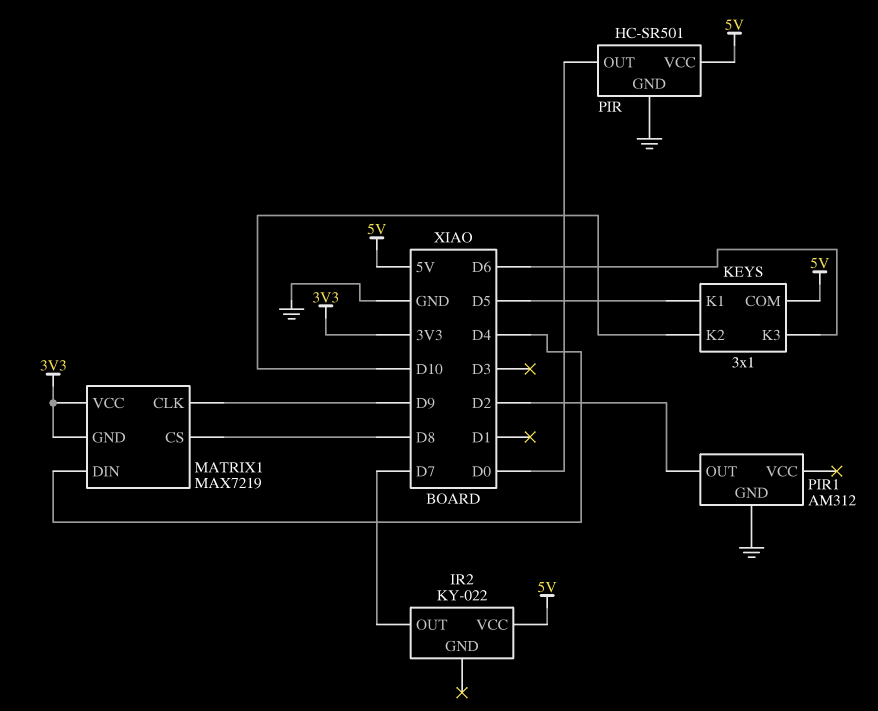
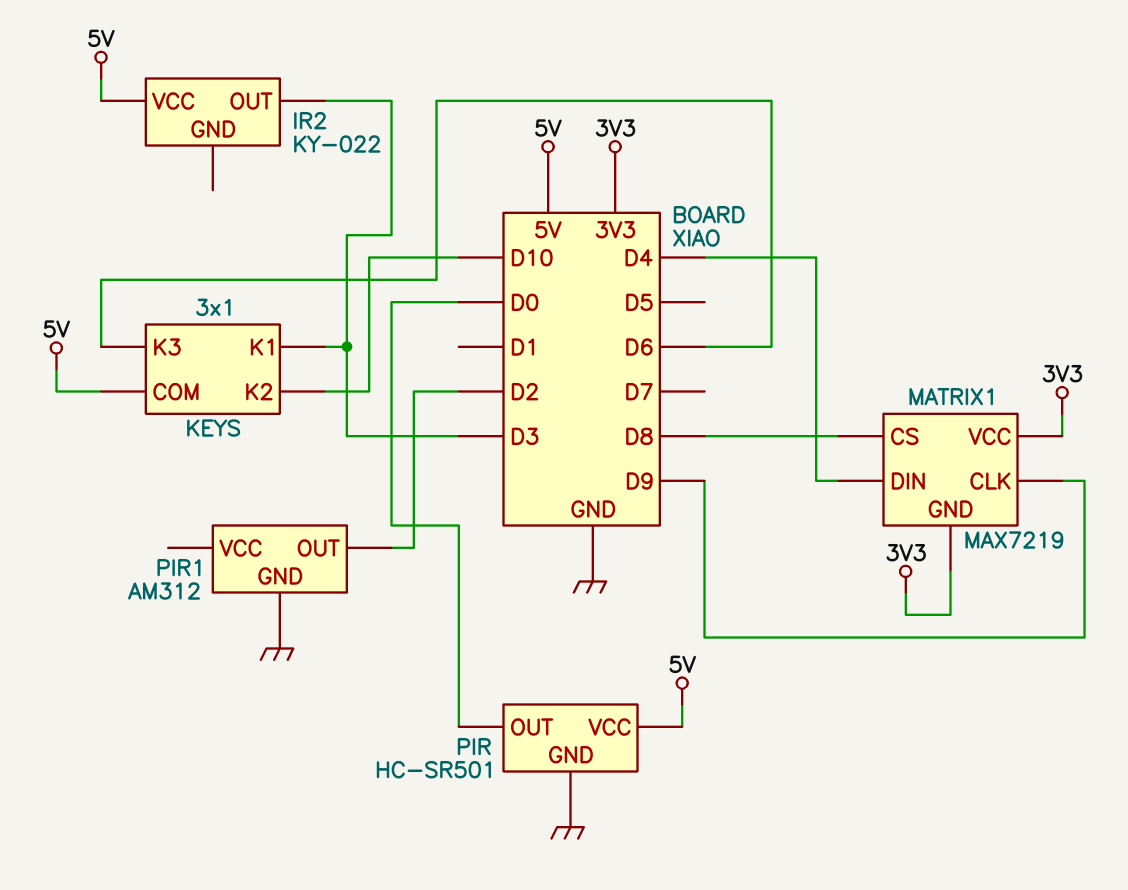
IR2 pin OUT: D7 -> D3
KEYS pin K1: D5 -> D3

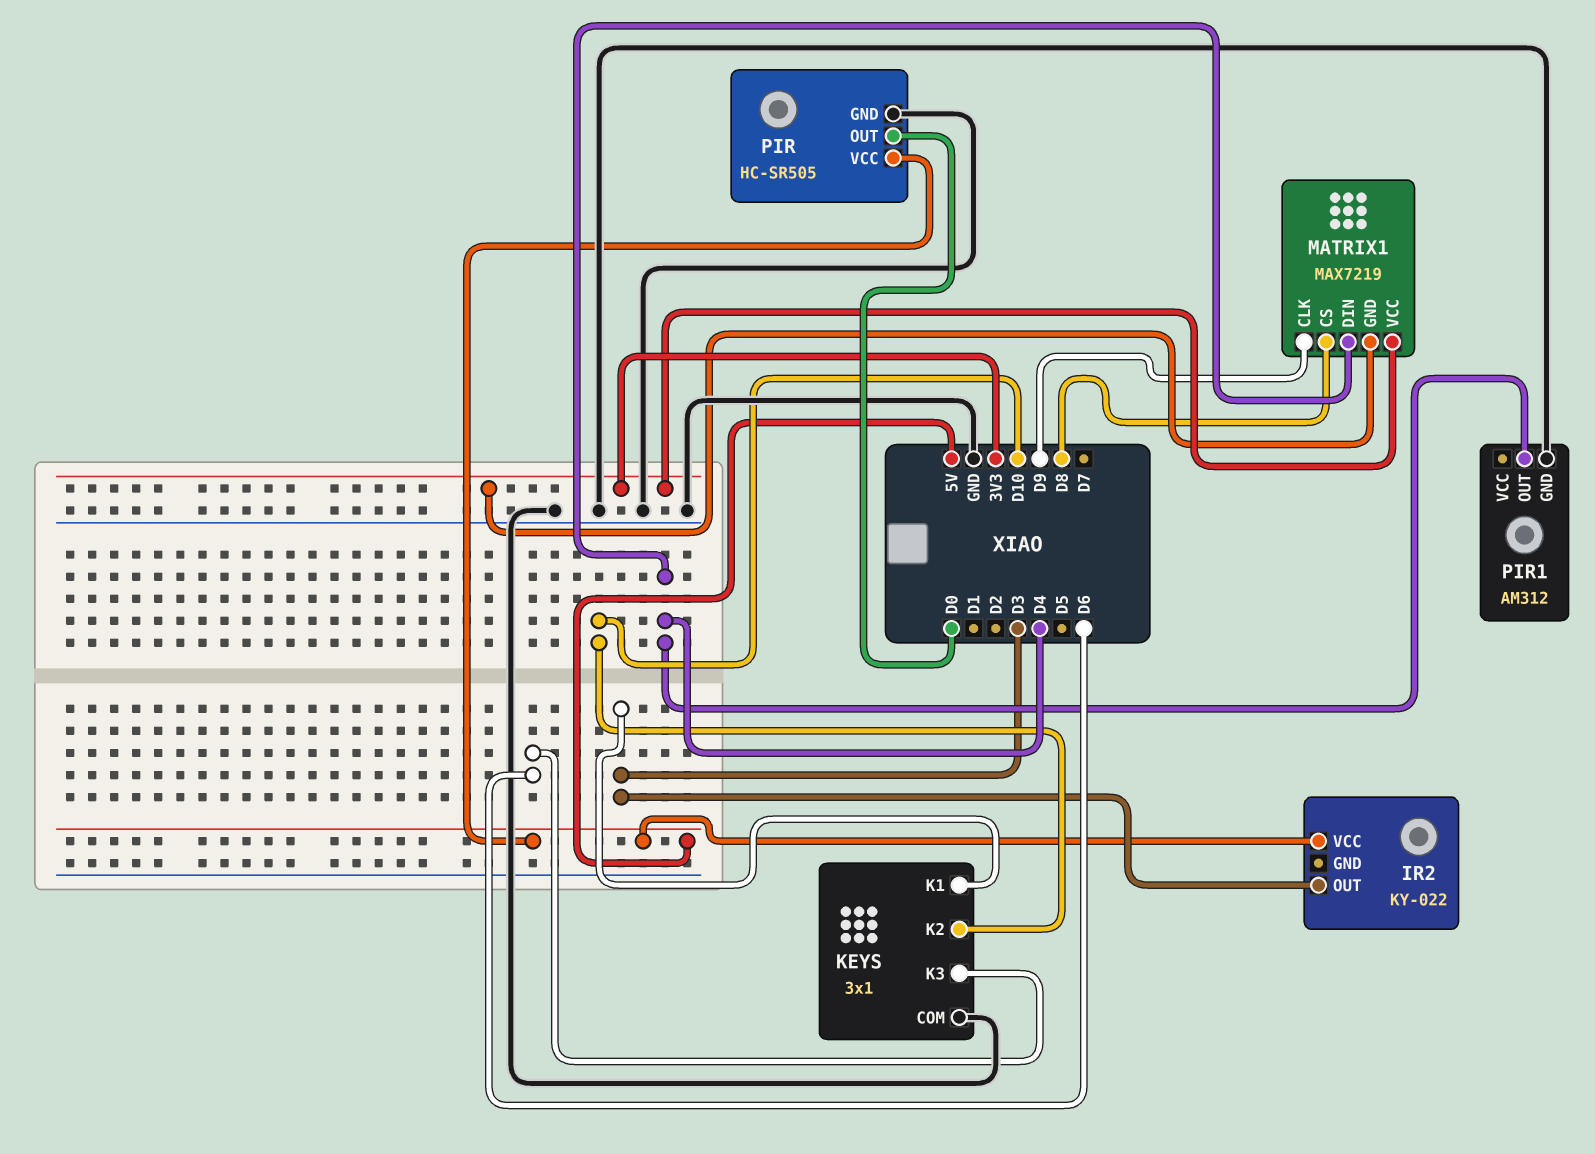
KEYS pin COM: 5V -> GND
PIR: HC-SR501 -> HC-SR505
PIR1 pin OUT: D2 -> D4

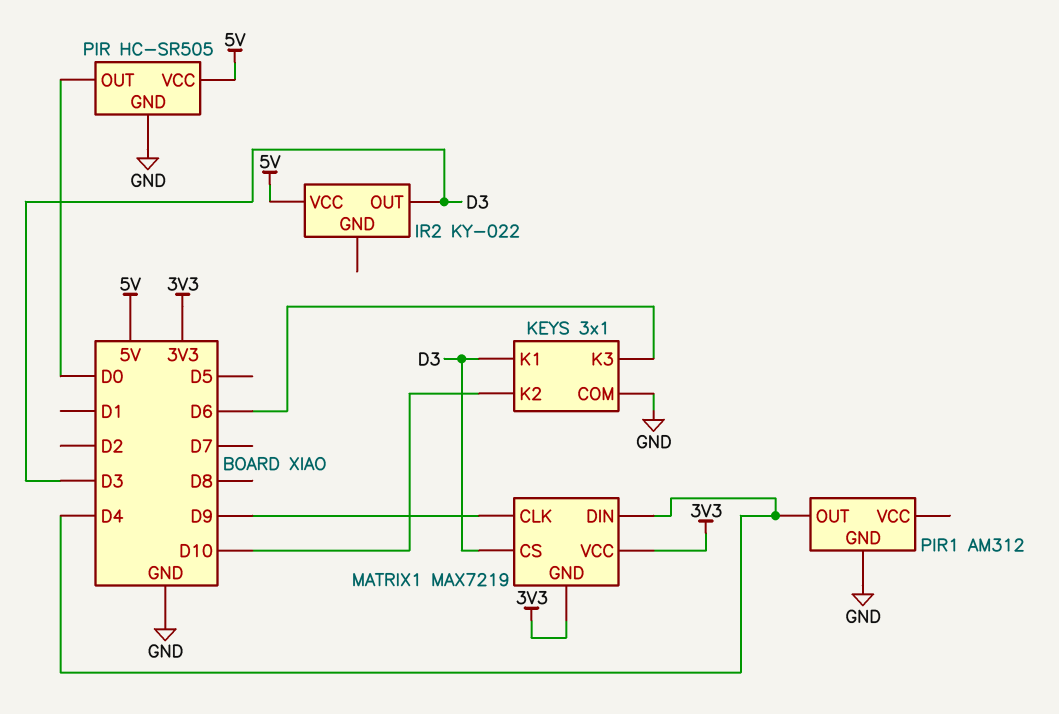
MATRIX1 pin CS: D8 -> D3

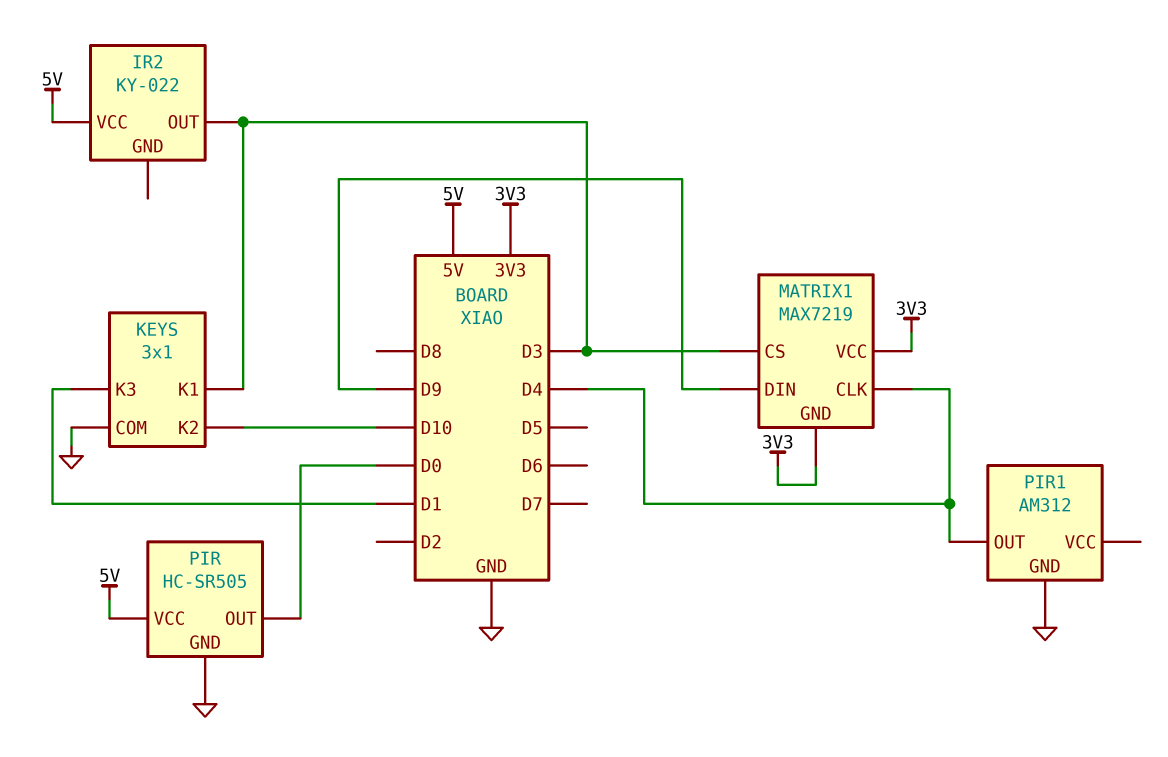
KEYS pin K3: D6 -> D1
MATRIX1 pin CLK: D9 -> D4
MATRIX1 pin DIN: D4 -> D9

